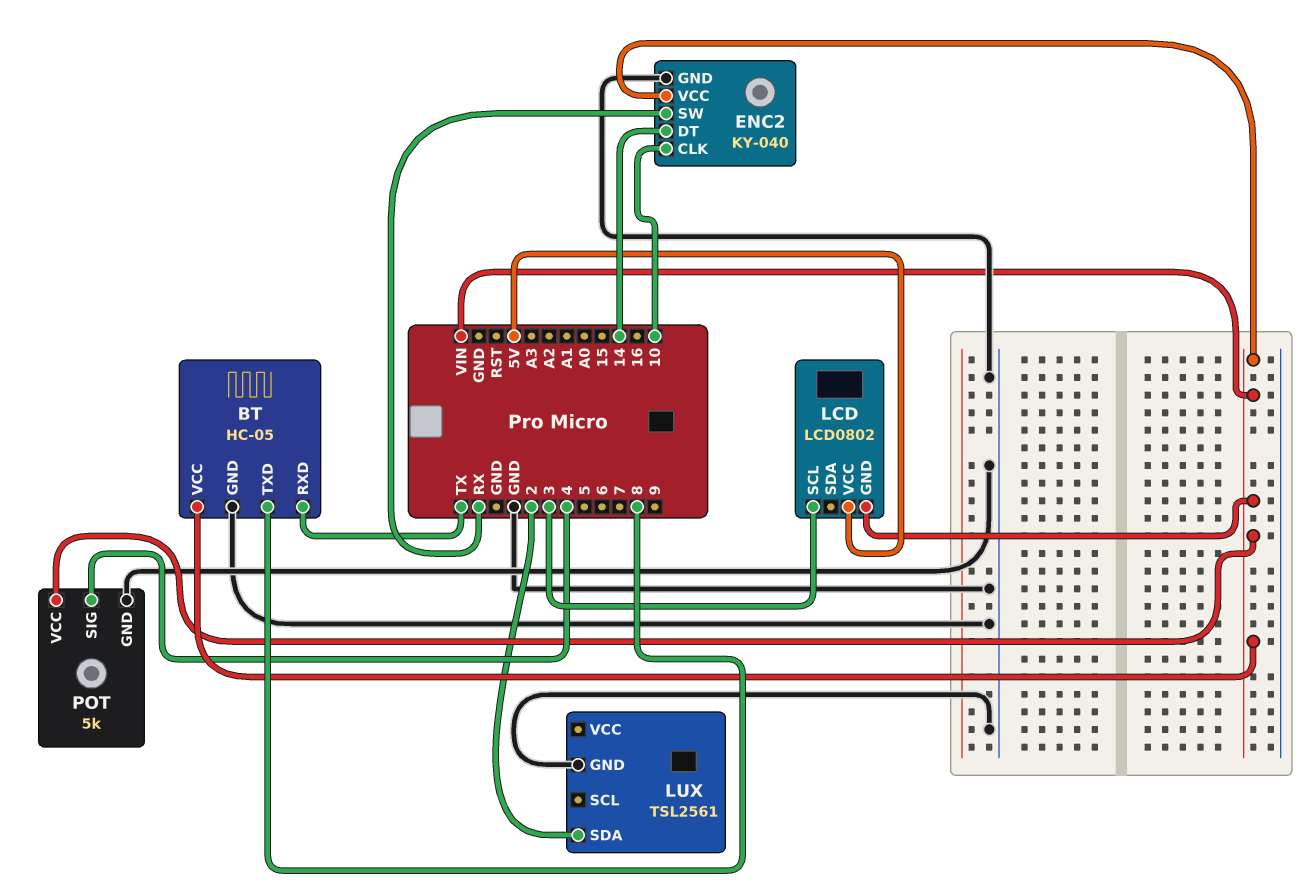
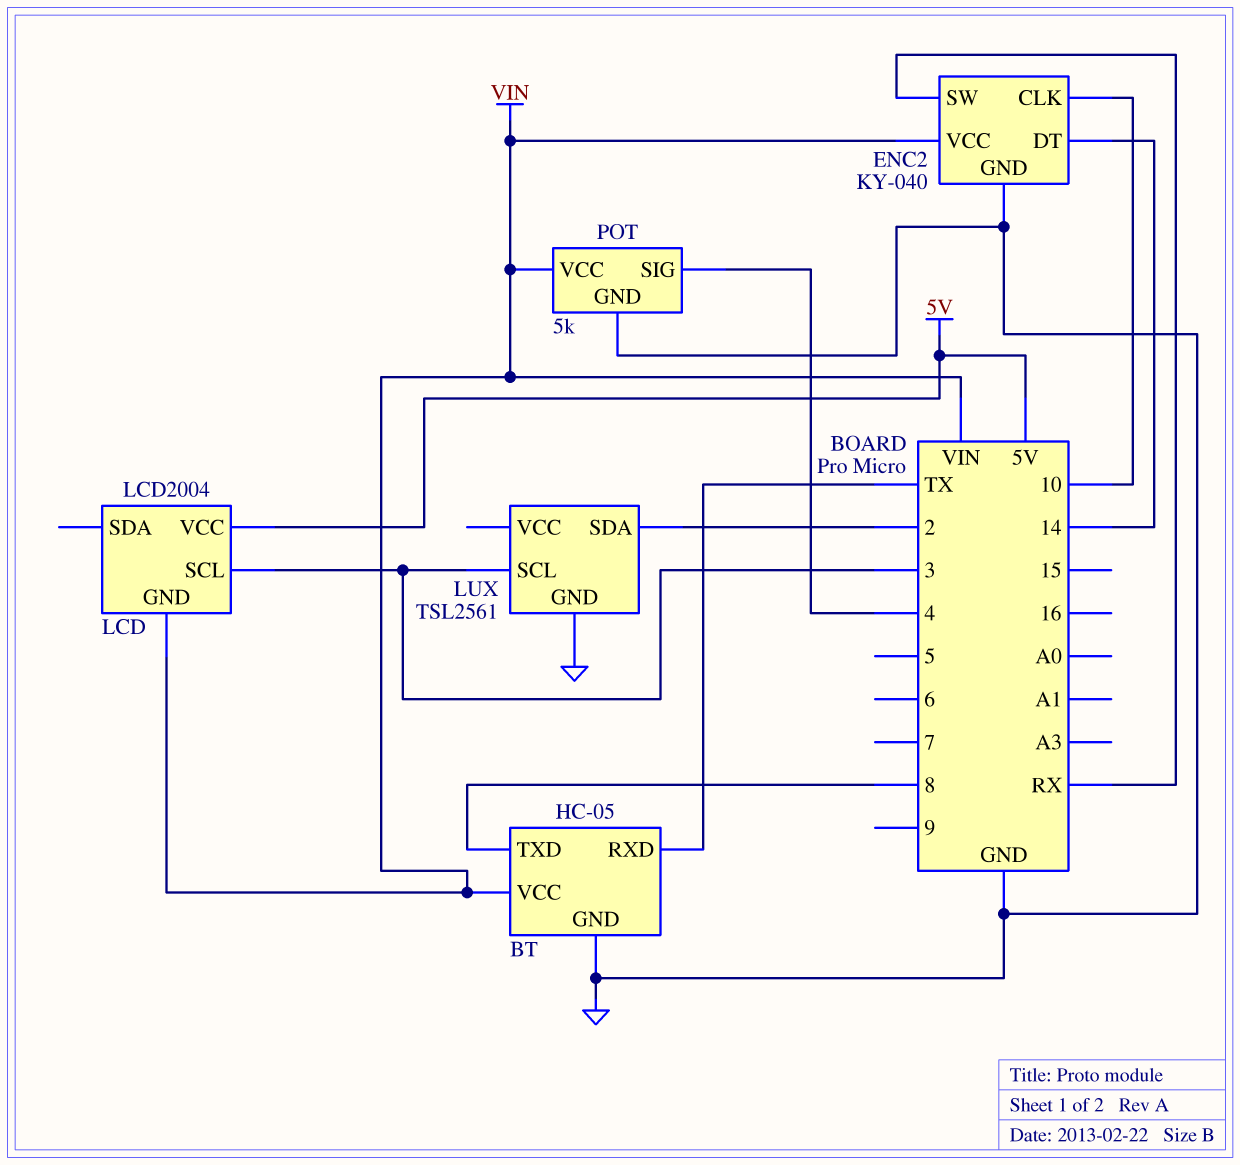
LCD: LCD0802 -> LCD2004
LUX pin SCL: none -> 3

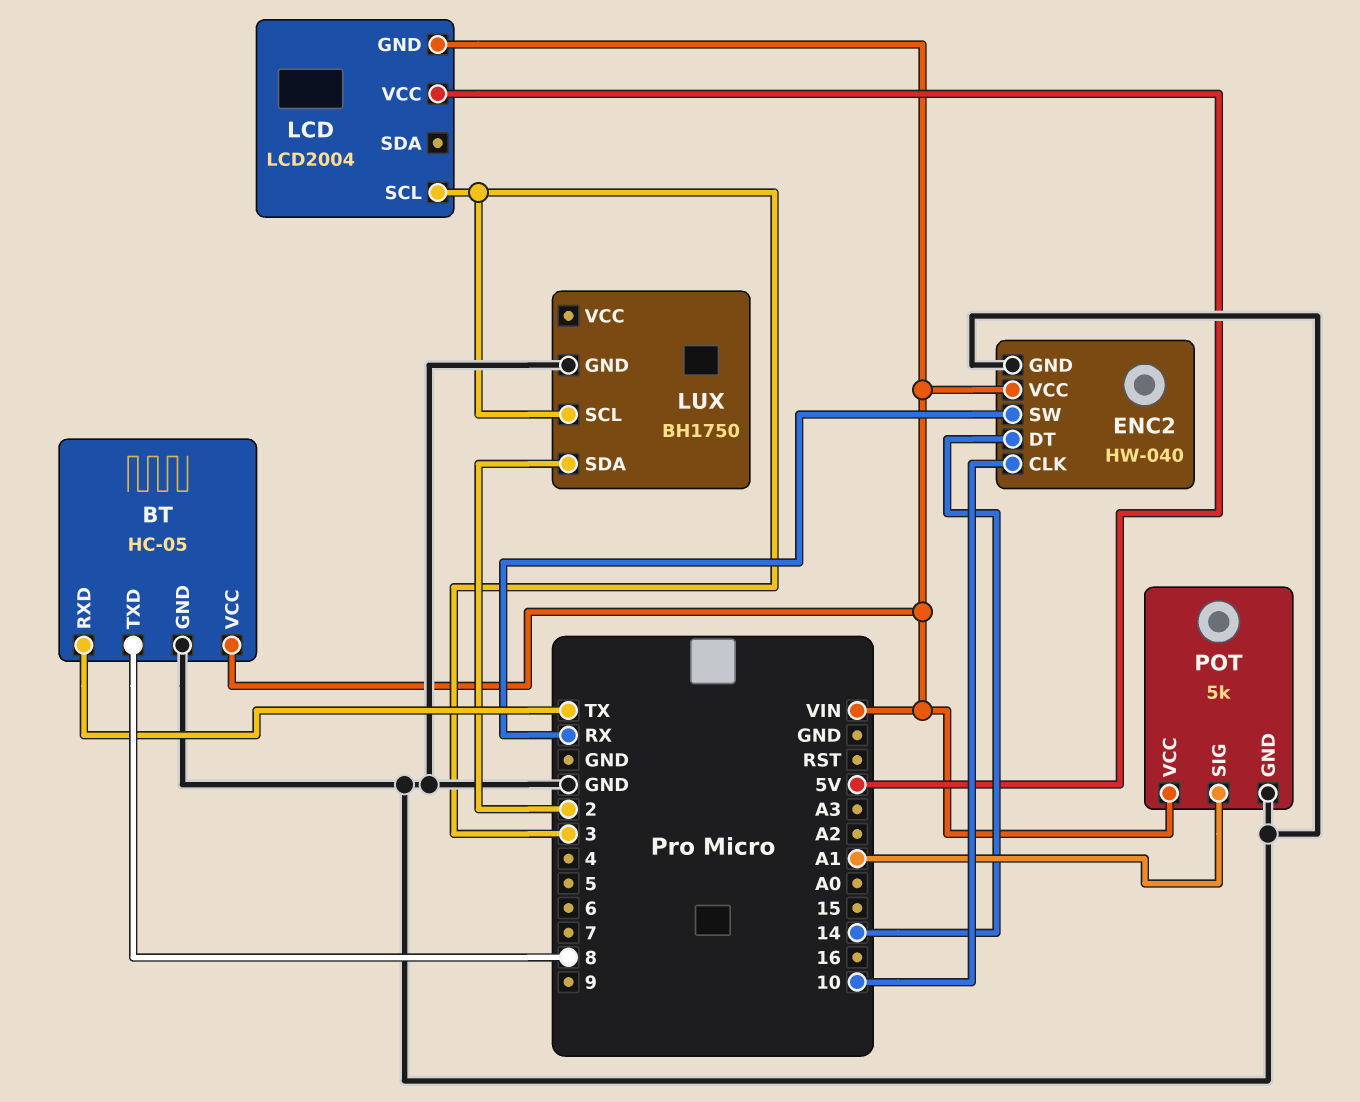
ENC2: KY-040 -> HW-040
LUX: TSL2561 -> BH1750
POT pin SIG: 4 -> A1

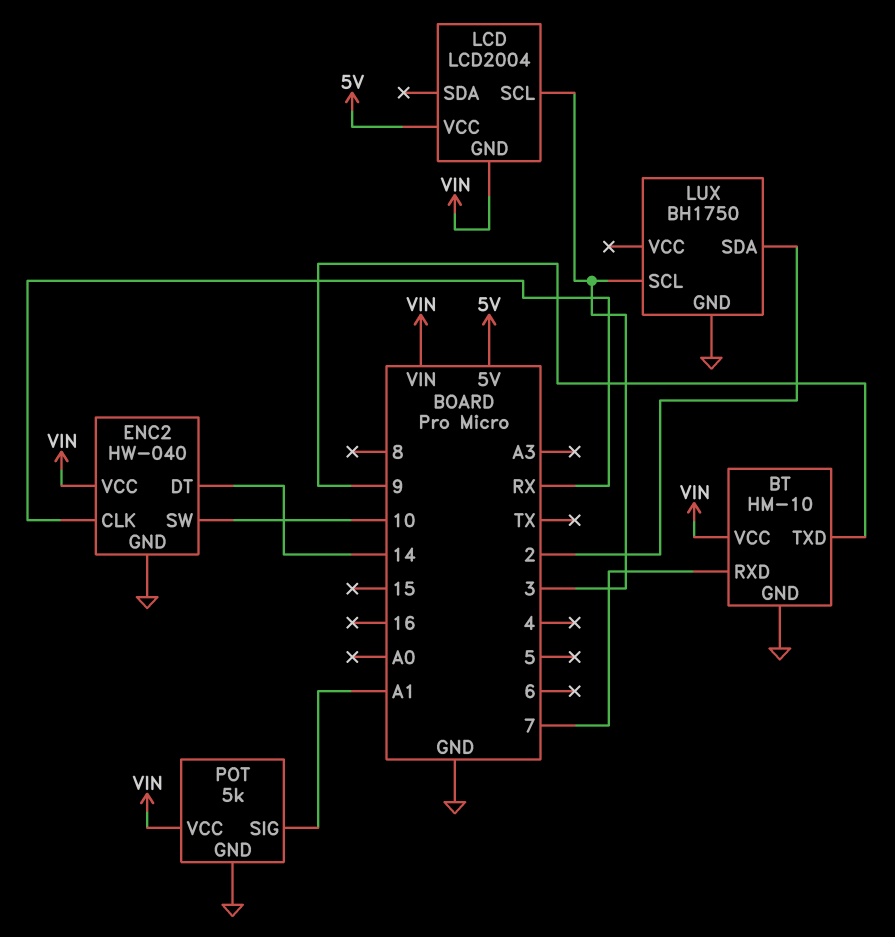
BT: HC-05 -> HM-10
BT pin RXD: TX -> 7
BT pin TXD: 8 -> 9
ENC2 pin CLK: 10 -> RX
ENC2 pin SW: RX -> 10

